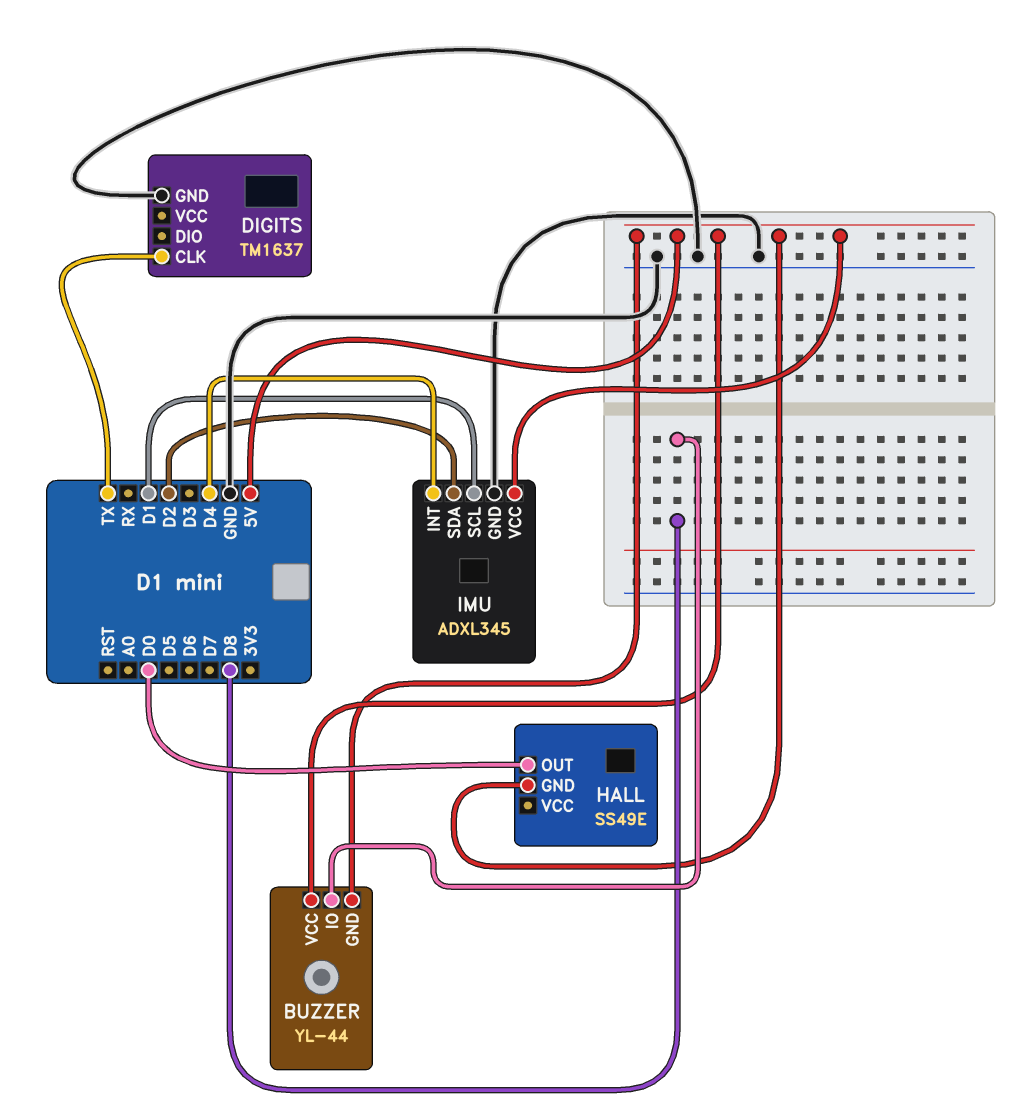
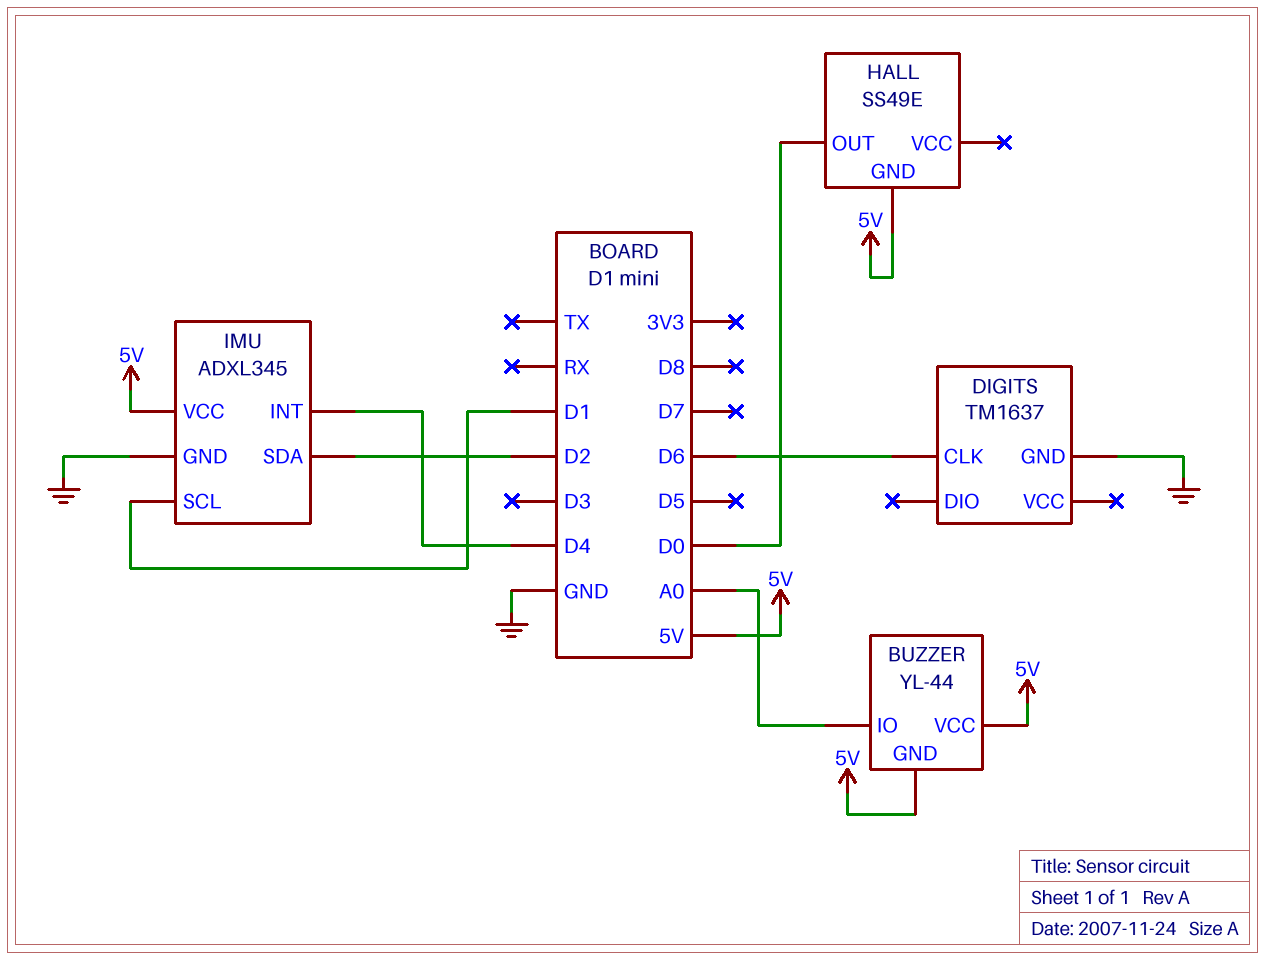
BUZZER pin IO: D8 -> A0
DIGITS pin CLK: TX -> D6

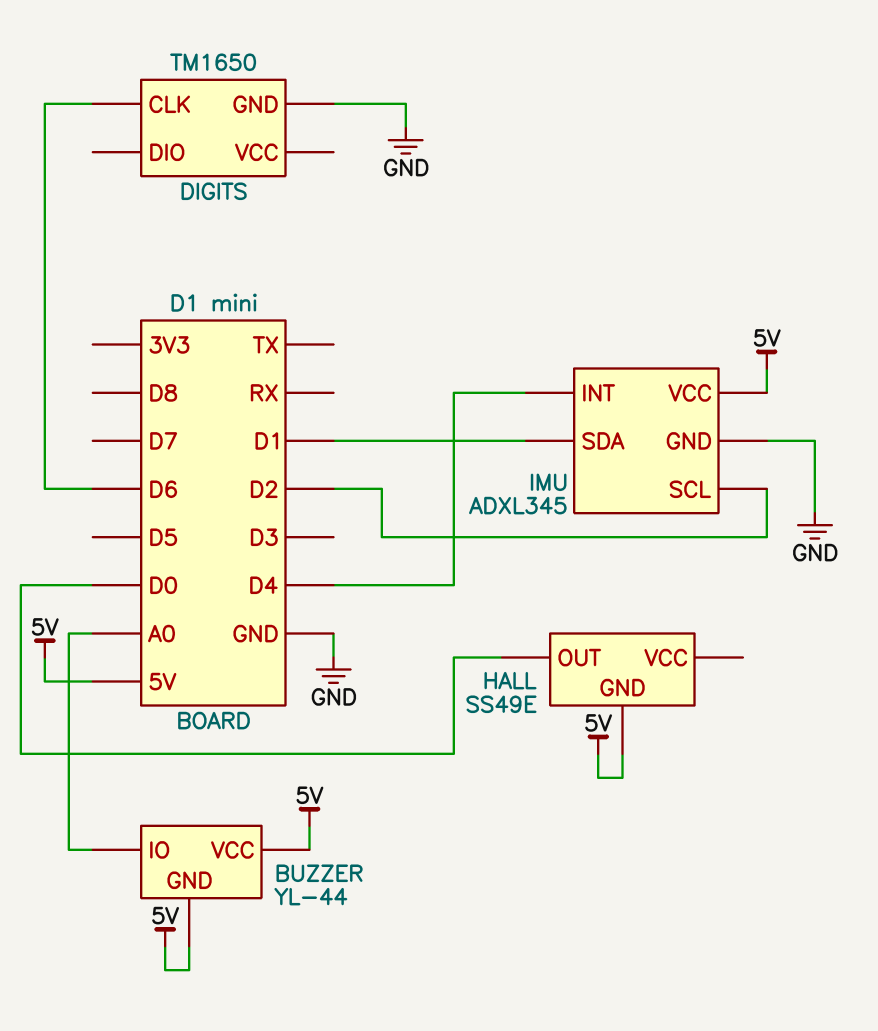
DIGITS: TM1637 -> TM1650
IMU pin SCL: D1 -> D2
IMU pin SDA: D2 -> D1

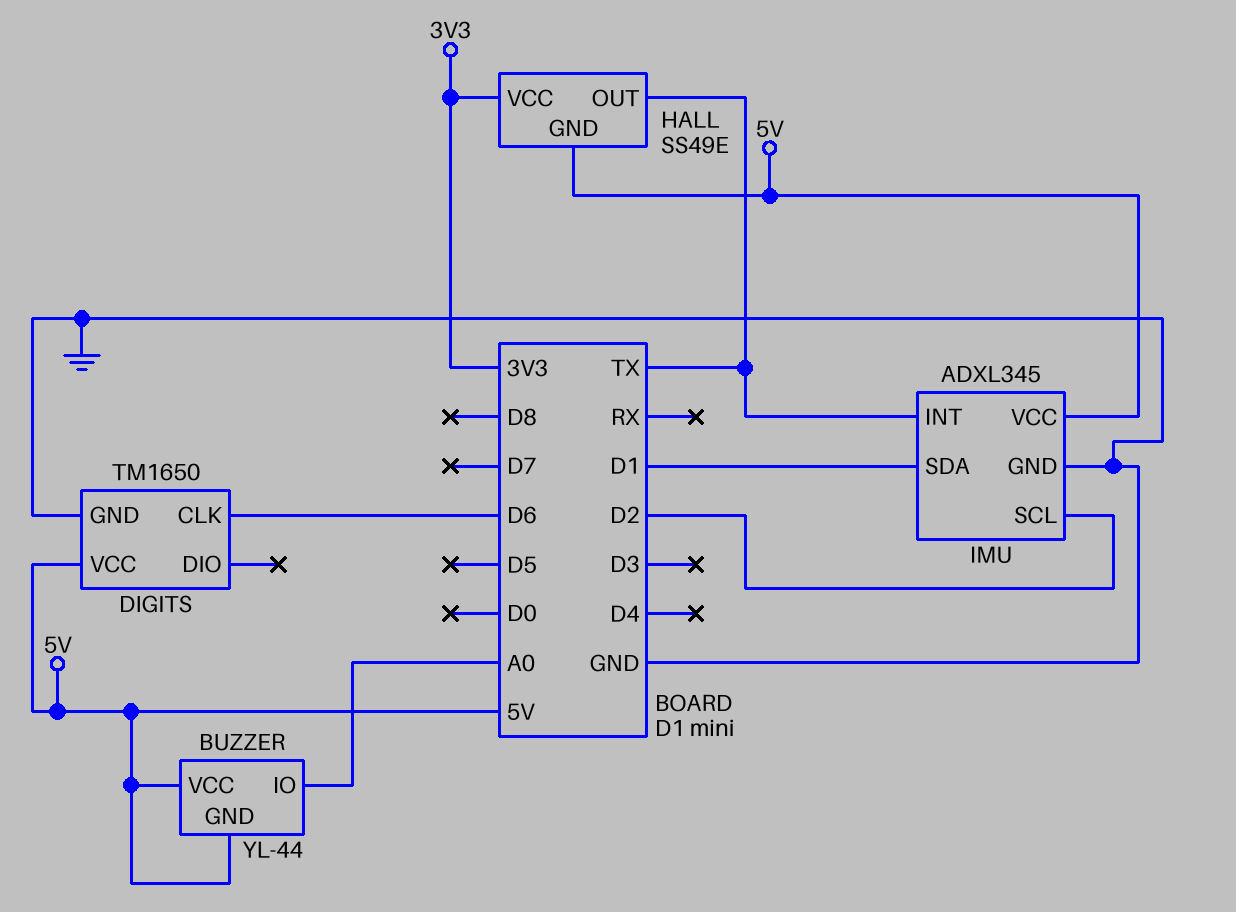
DIGITS pin VCC: none -> 5V
HALL pin OUT: D0 -> TX
HALL pin VCC: none -> 3V3
IMU pin INT: D4 -> TX

